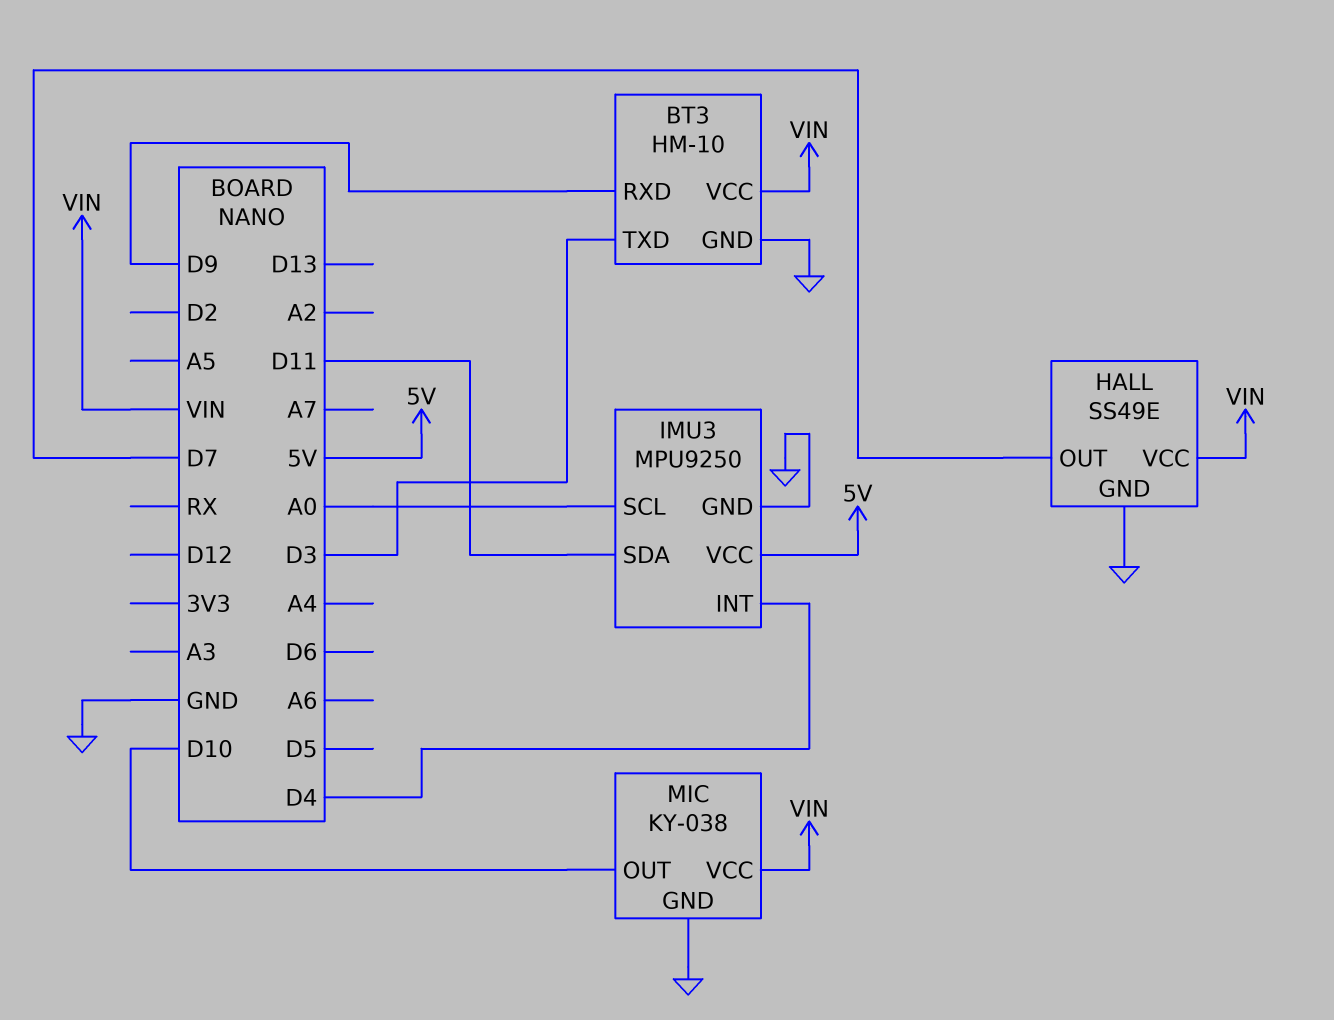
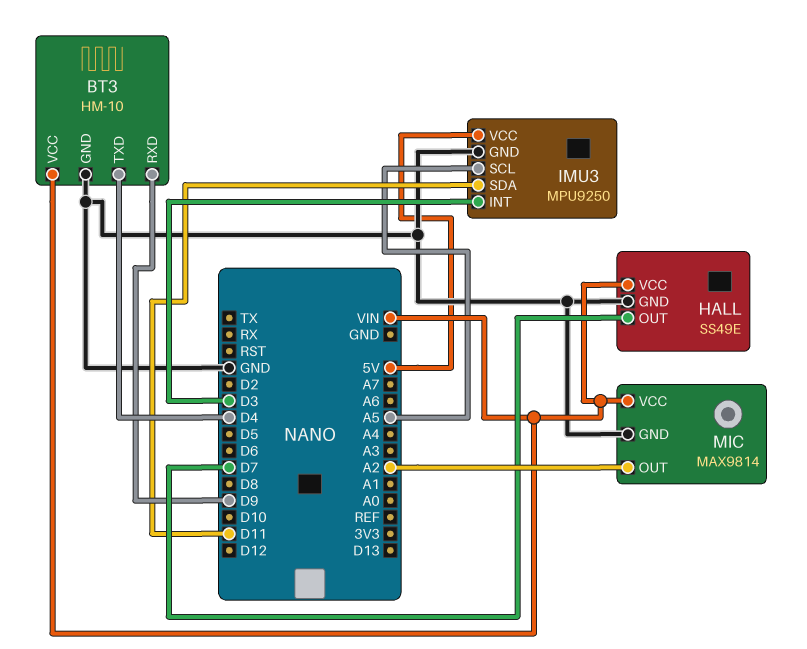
BT3 pin TXD: D3 -> D4
IMU3 pin INT: D4 -> D3
IMU3 pin SCL: A0 -> A5
MIC: KY-038 -> MAX9814
MIC pin OUT: D10 -> A2

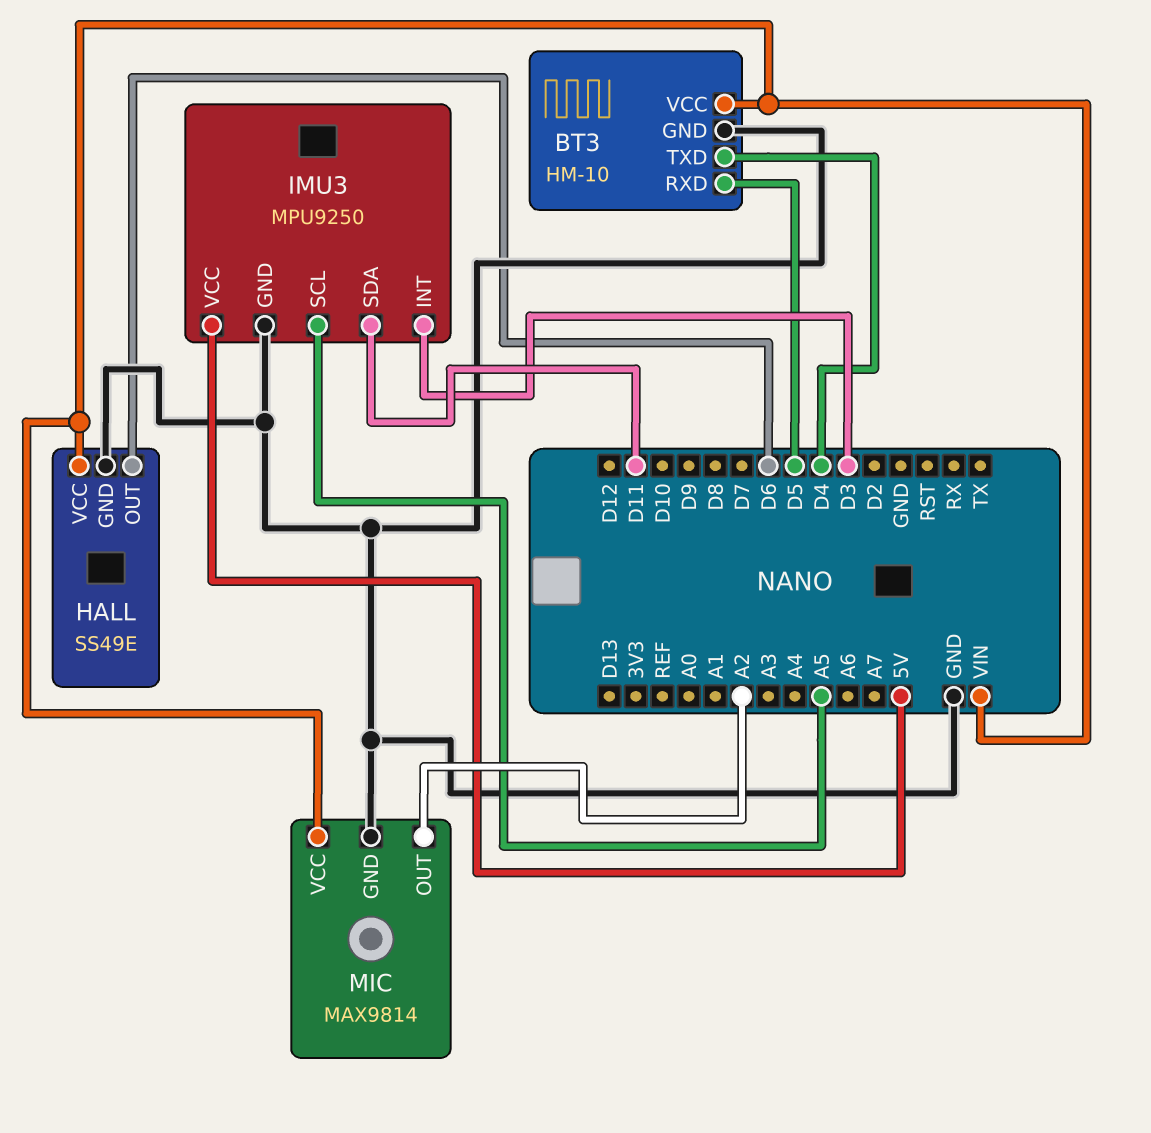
BT3 pin RXD: D9 -> D5
HALL pin OUT: D7 -> D6

